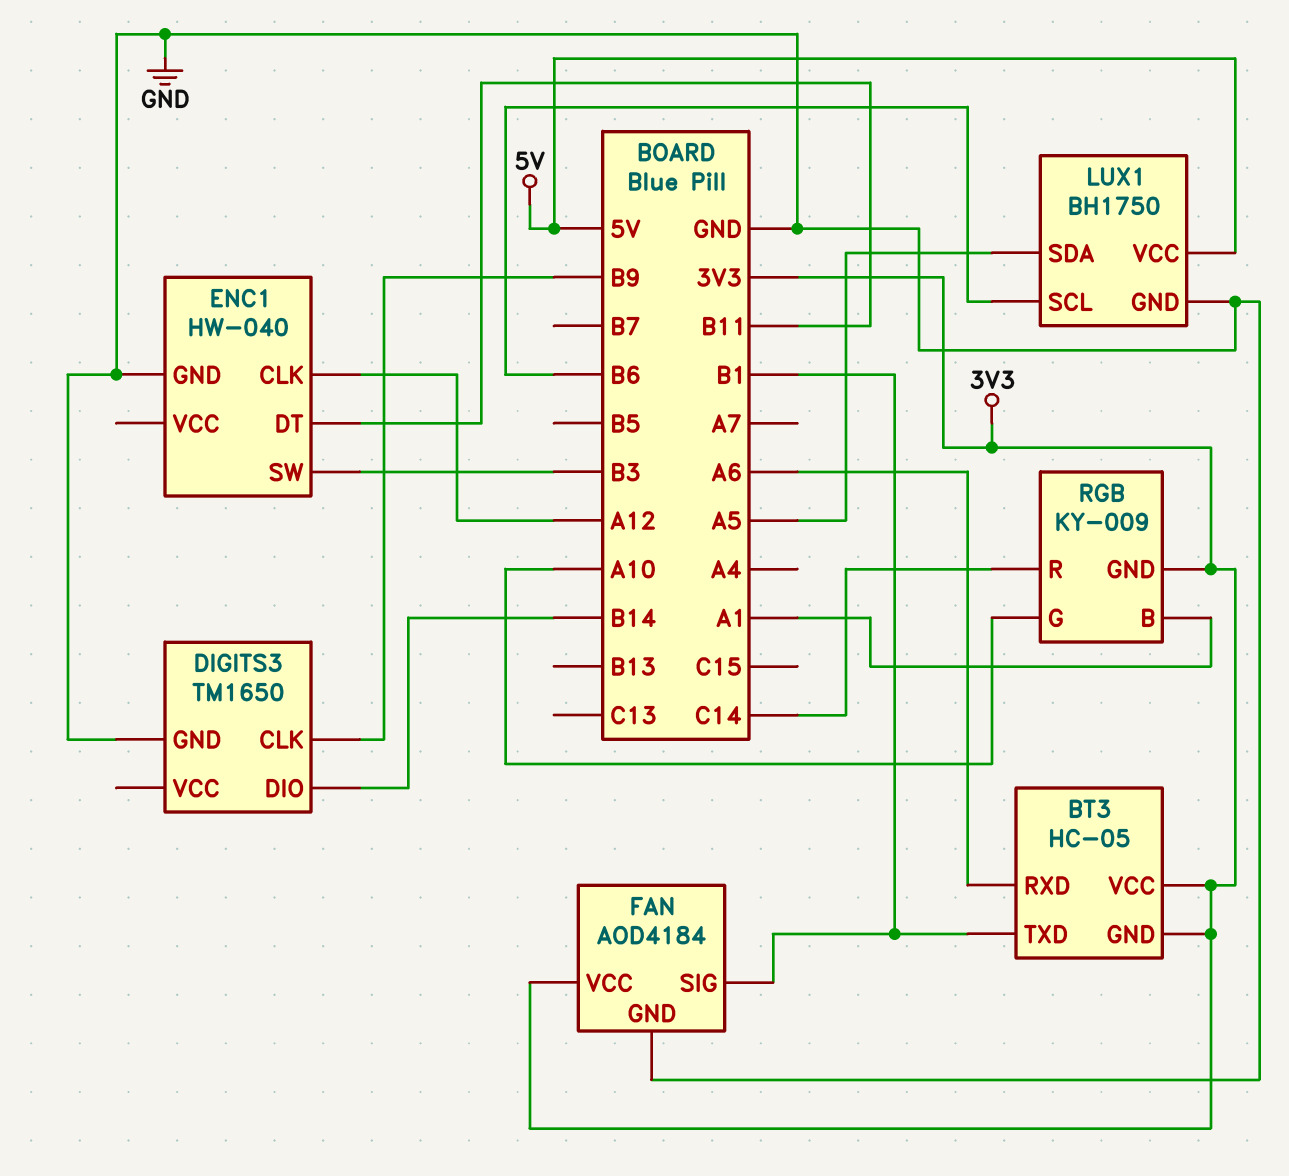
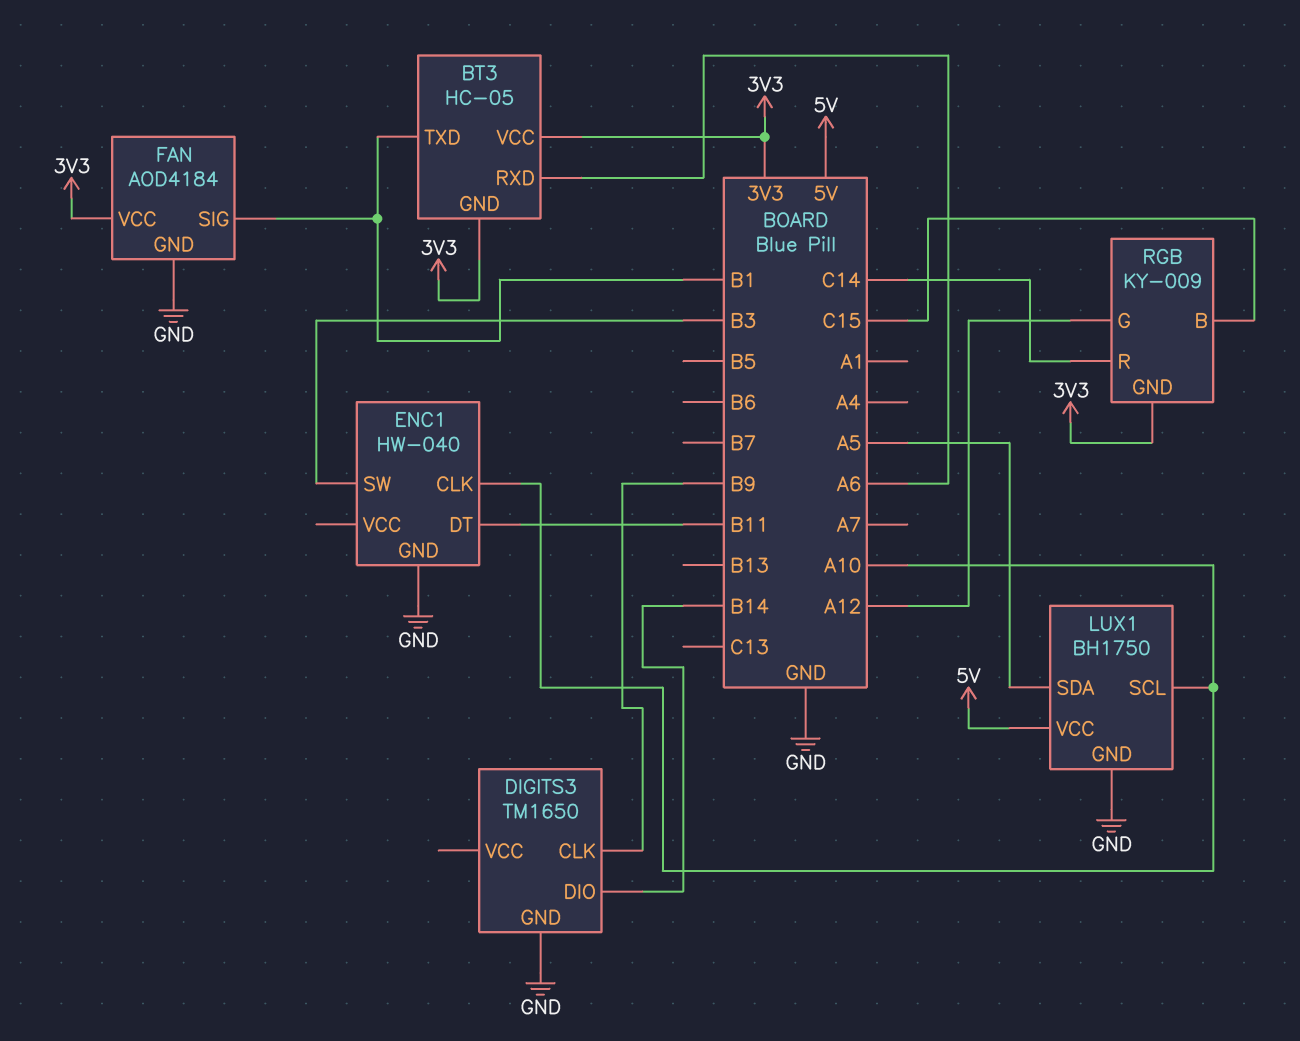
ENC1 pin CLK: A12 -> A10
LUX1 pin SCL: B6 -> A10
RGB pin B: A1 -> C15
RGB pin G: A10 -> A12

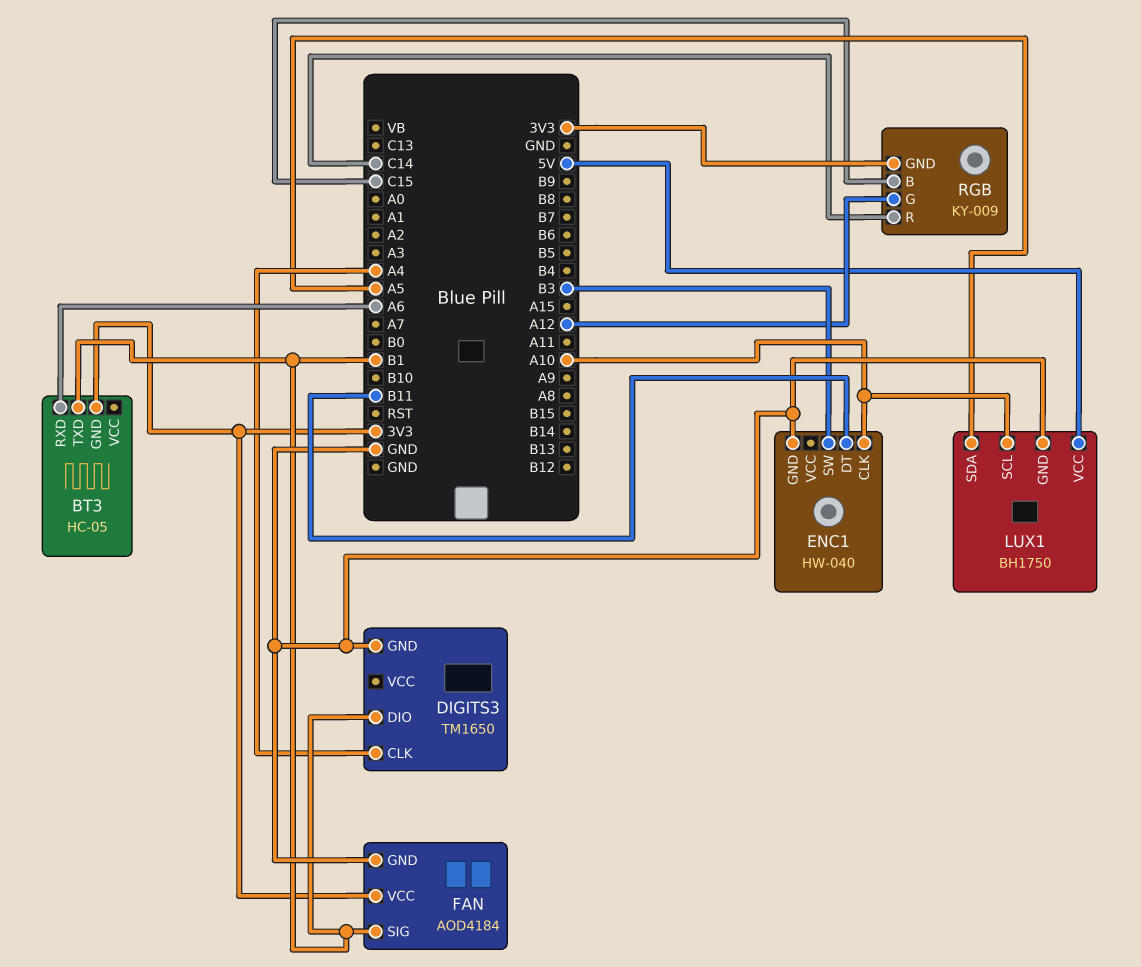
BT3 pin VCC: 3V3 -> none
DIGITS3 pin CLK: B9 -> A4
DIGITS3 pin DIO: B14 -> B1

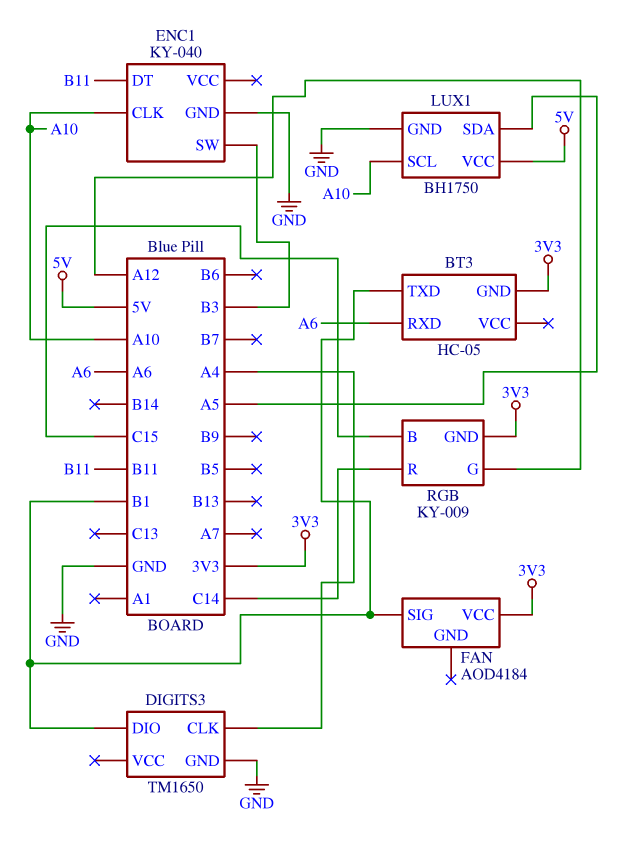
ENC1: HW-040 -> KY-040
FAN pin GND: GND -> none

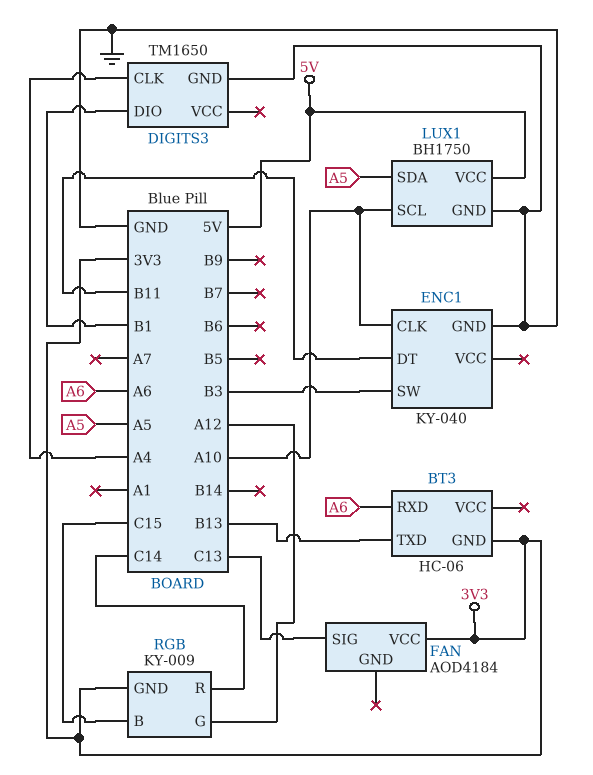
BT3: HC-05 -> HC-06
BT3 pin TXD: B1 -> B13
FAN pin SIG: B1 -> C13

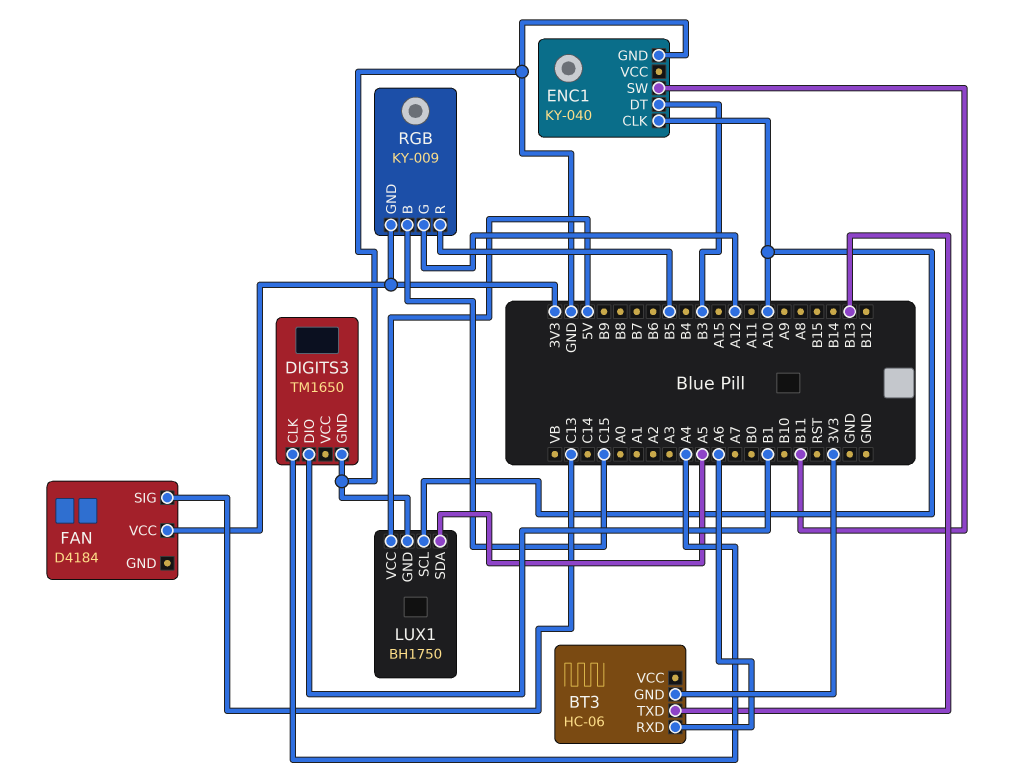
ENC1 pin DT: B11 -> B3
ENC1 pin SW: B3 -> B11
FAN: AOD4184 -> D4184
RGB pin R: C14 -> B5

